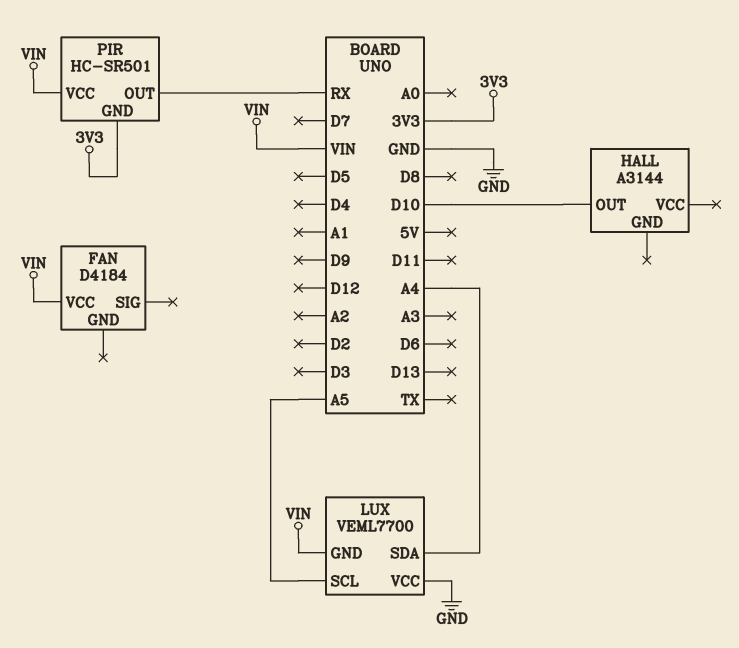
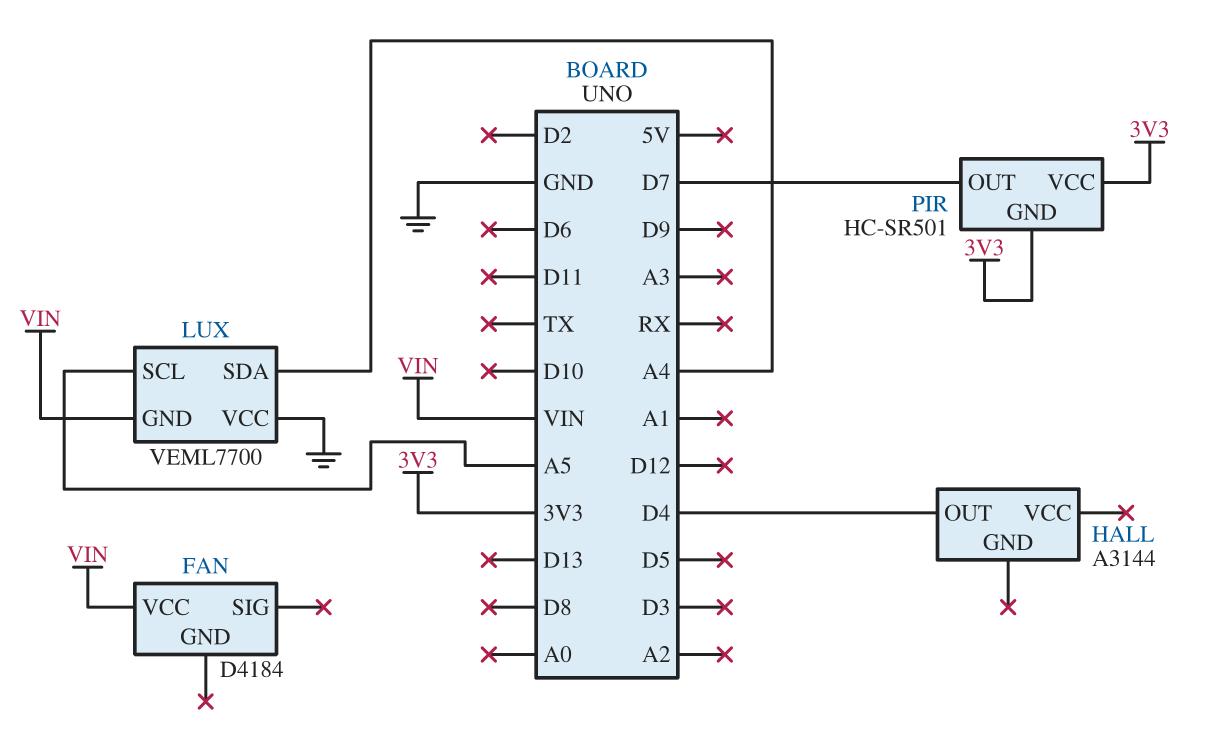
HALL pin OUT: D10 -> D4
PIR pin OUT: RX -> D7
PIR pin VCC: VIN -> 3V3

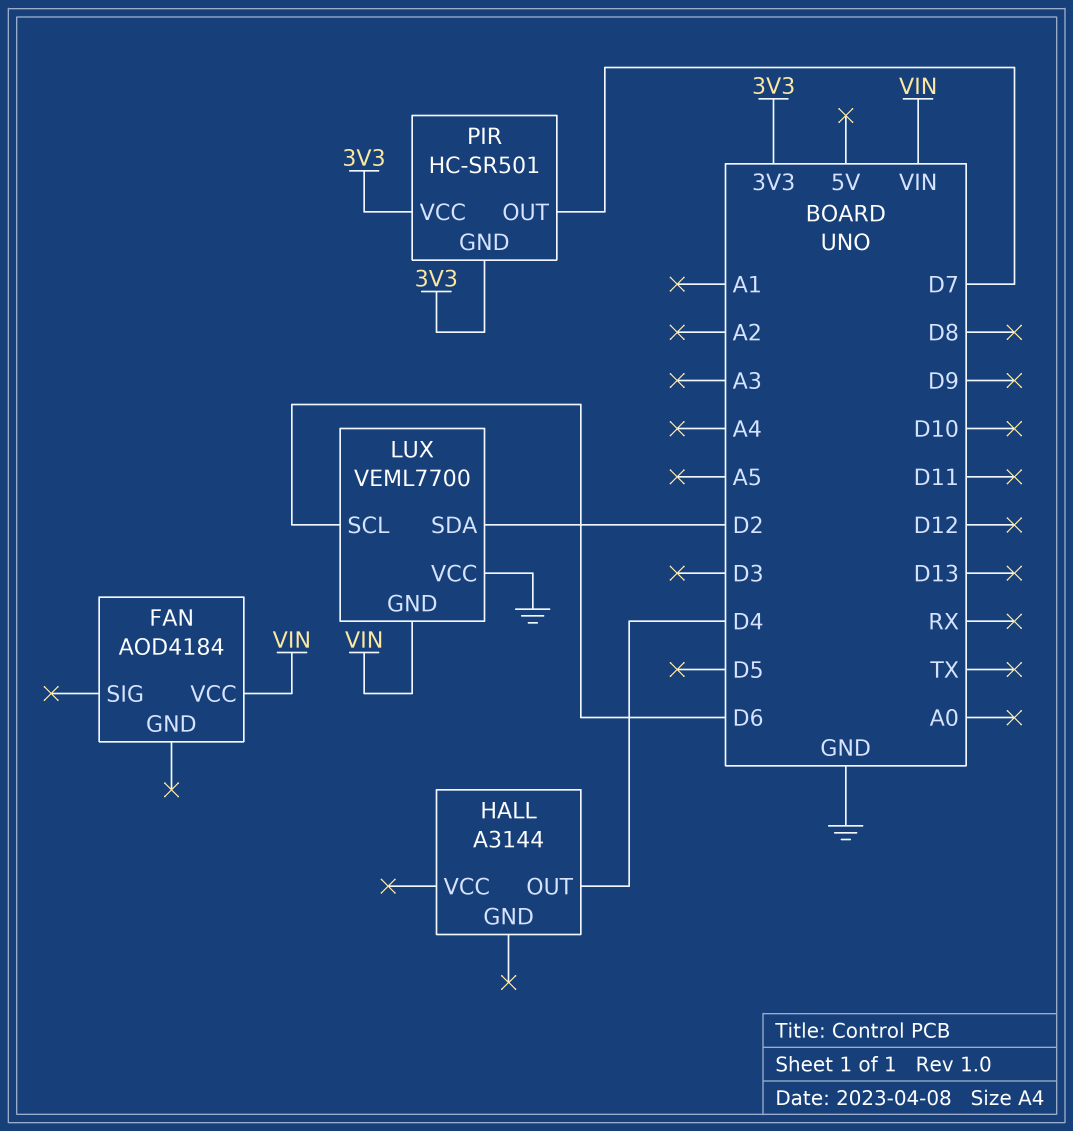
FAN: D4184 -> AOD4184
LUX pin SCL: A5 -> D6
LUX pin SDA: A4 -> D2

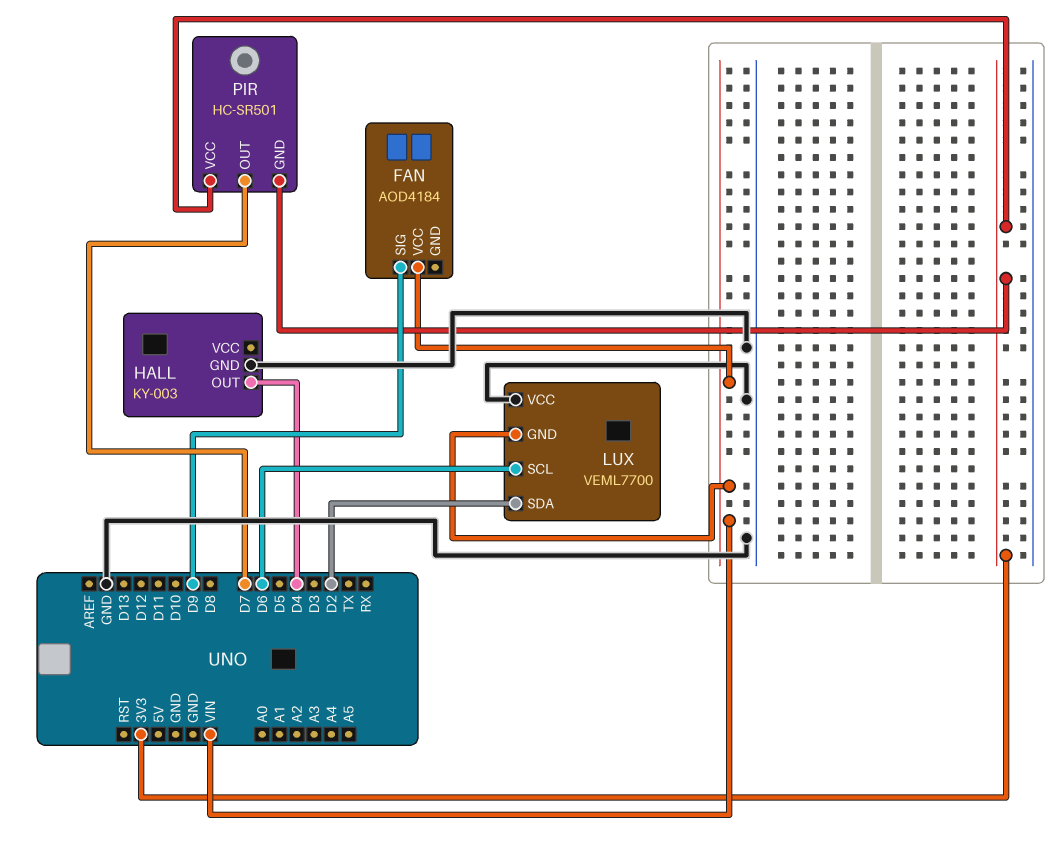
FAN pin SIG: none -> D9
HALL: A3144 -> KY-003
HALL pin GND: none -> GND

